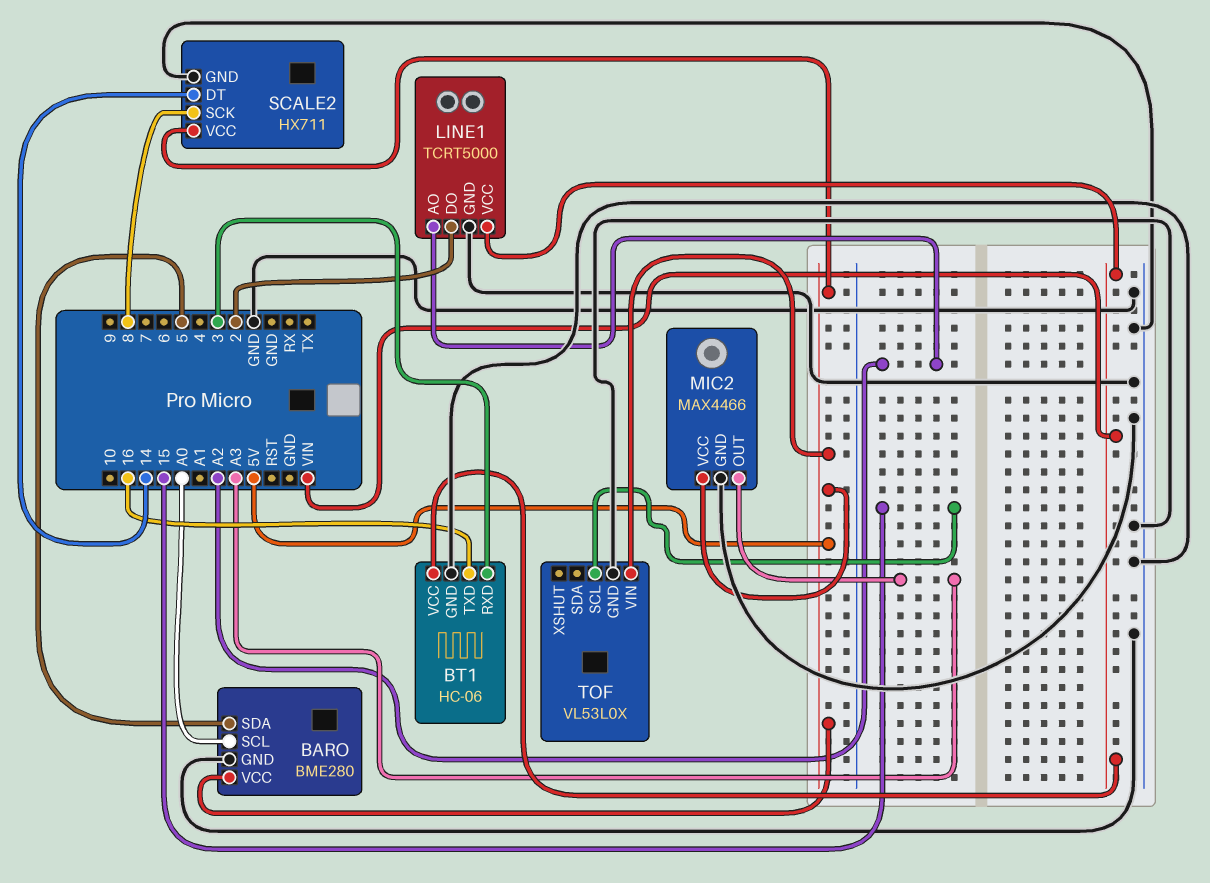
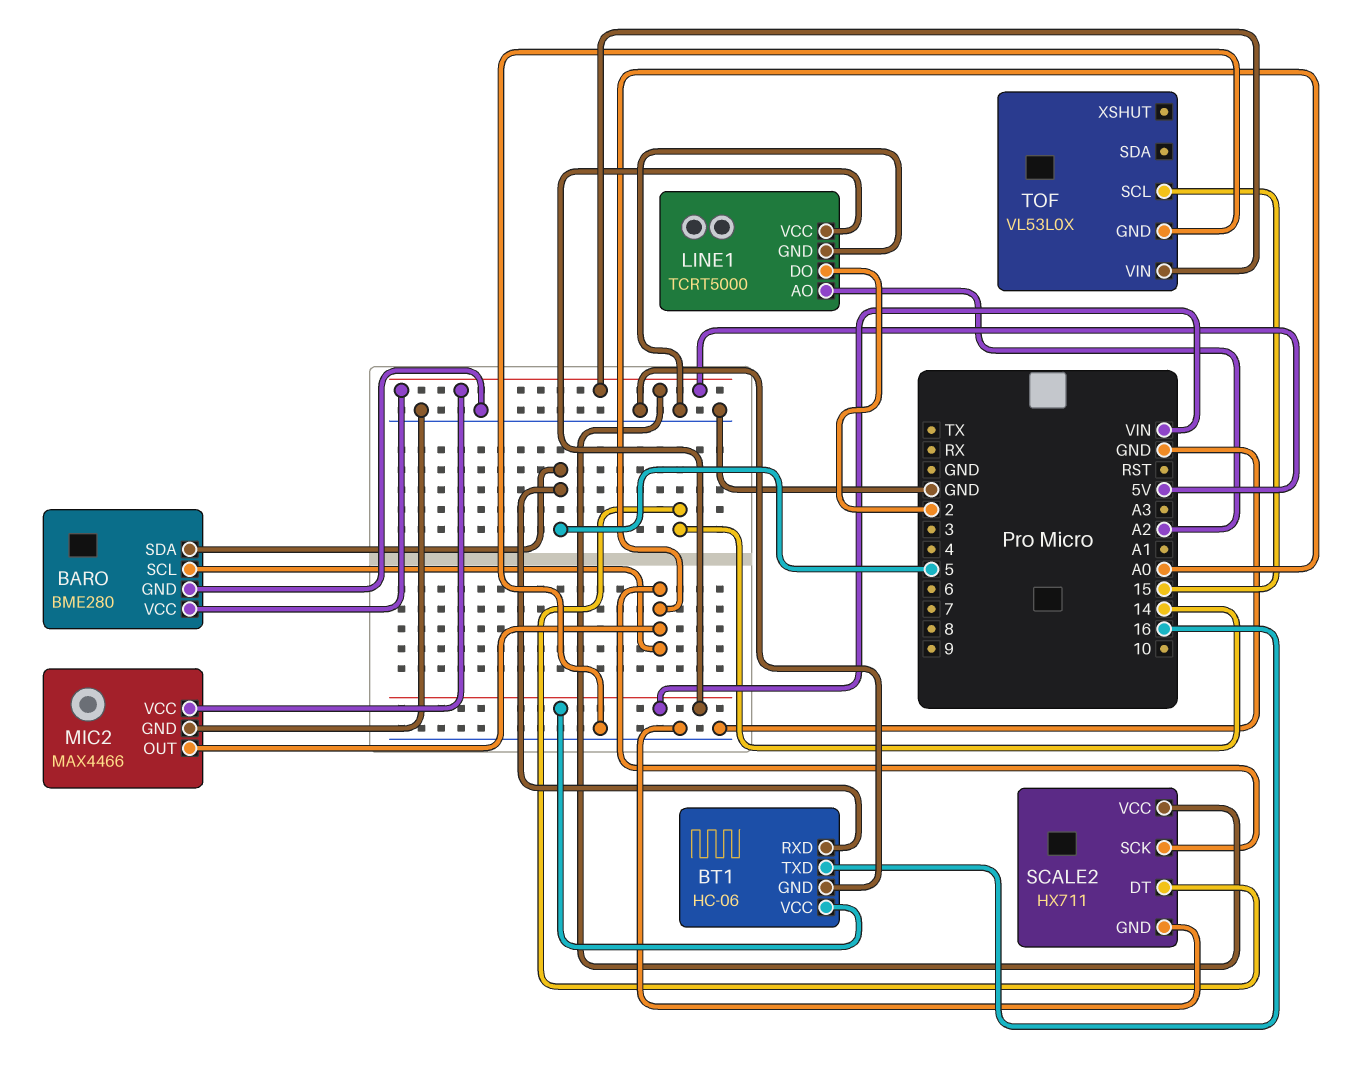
BT1 pin RXD: 3 -> 5
MIC2 pin OUT: A3 -> A0
SCALE2 pin SCK: 8 -> A0

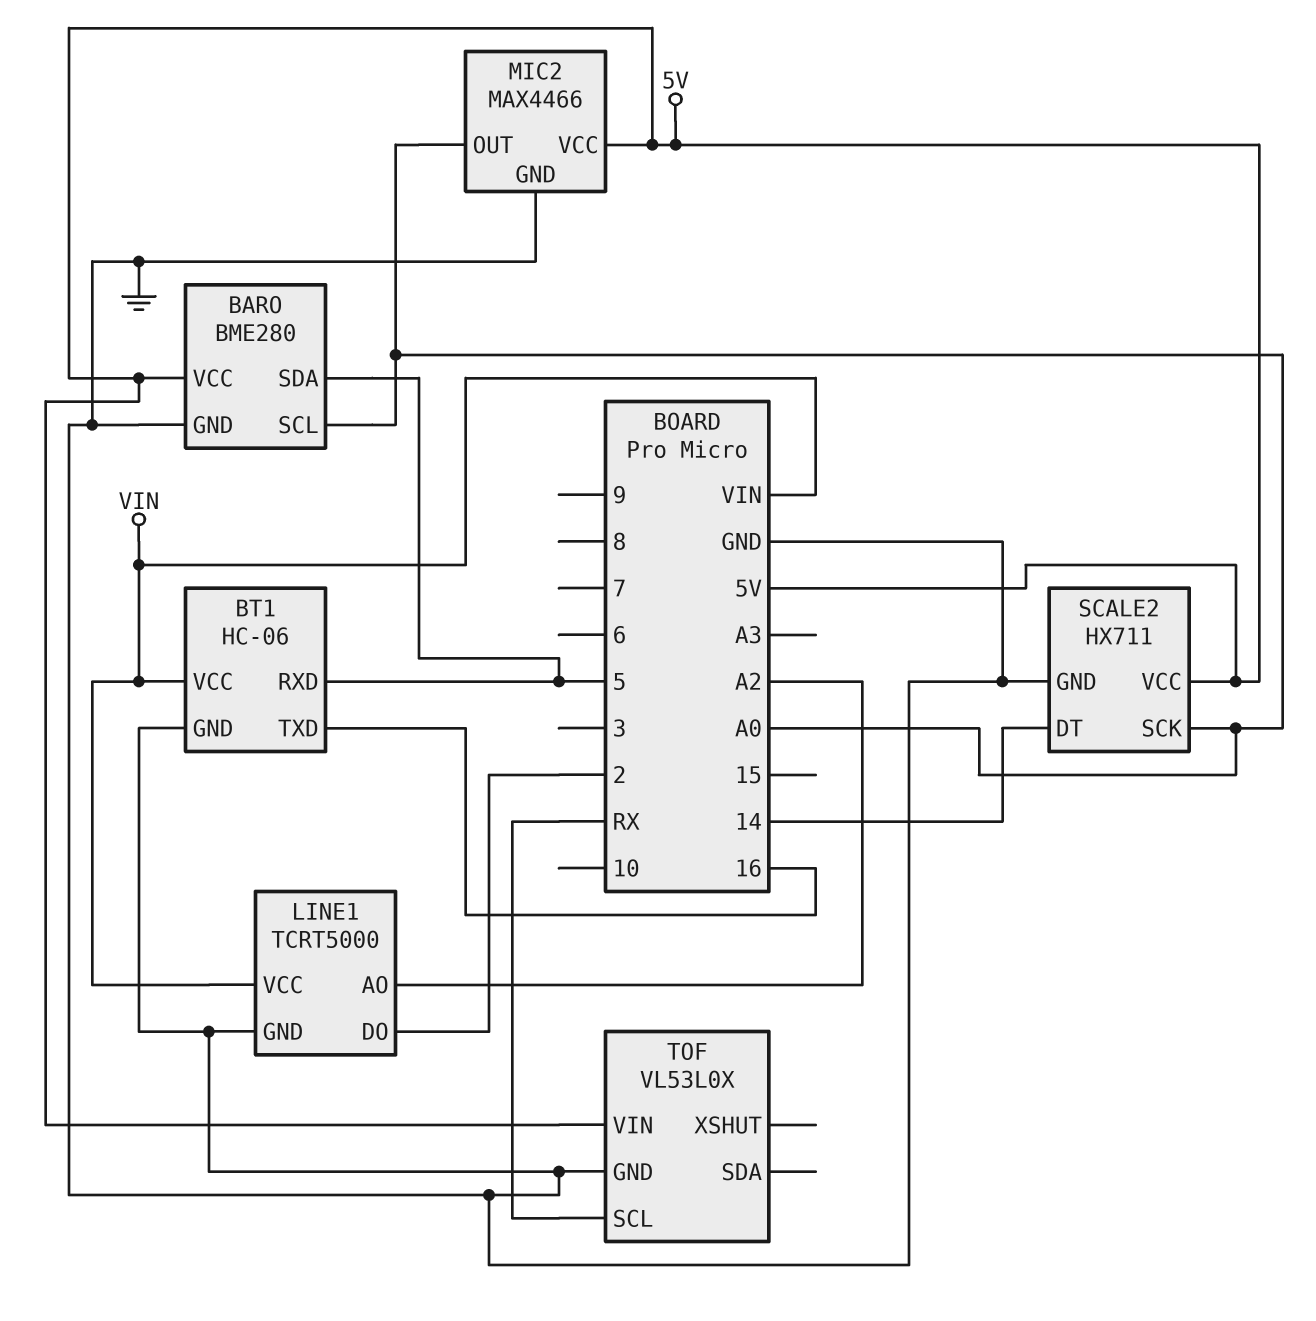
TOF pin SCL: 15 -> RX

